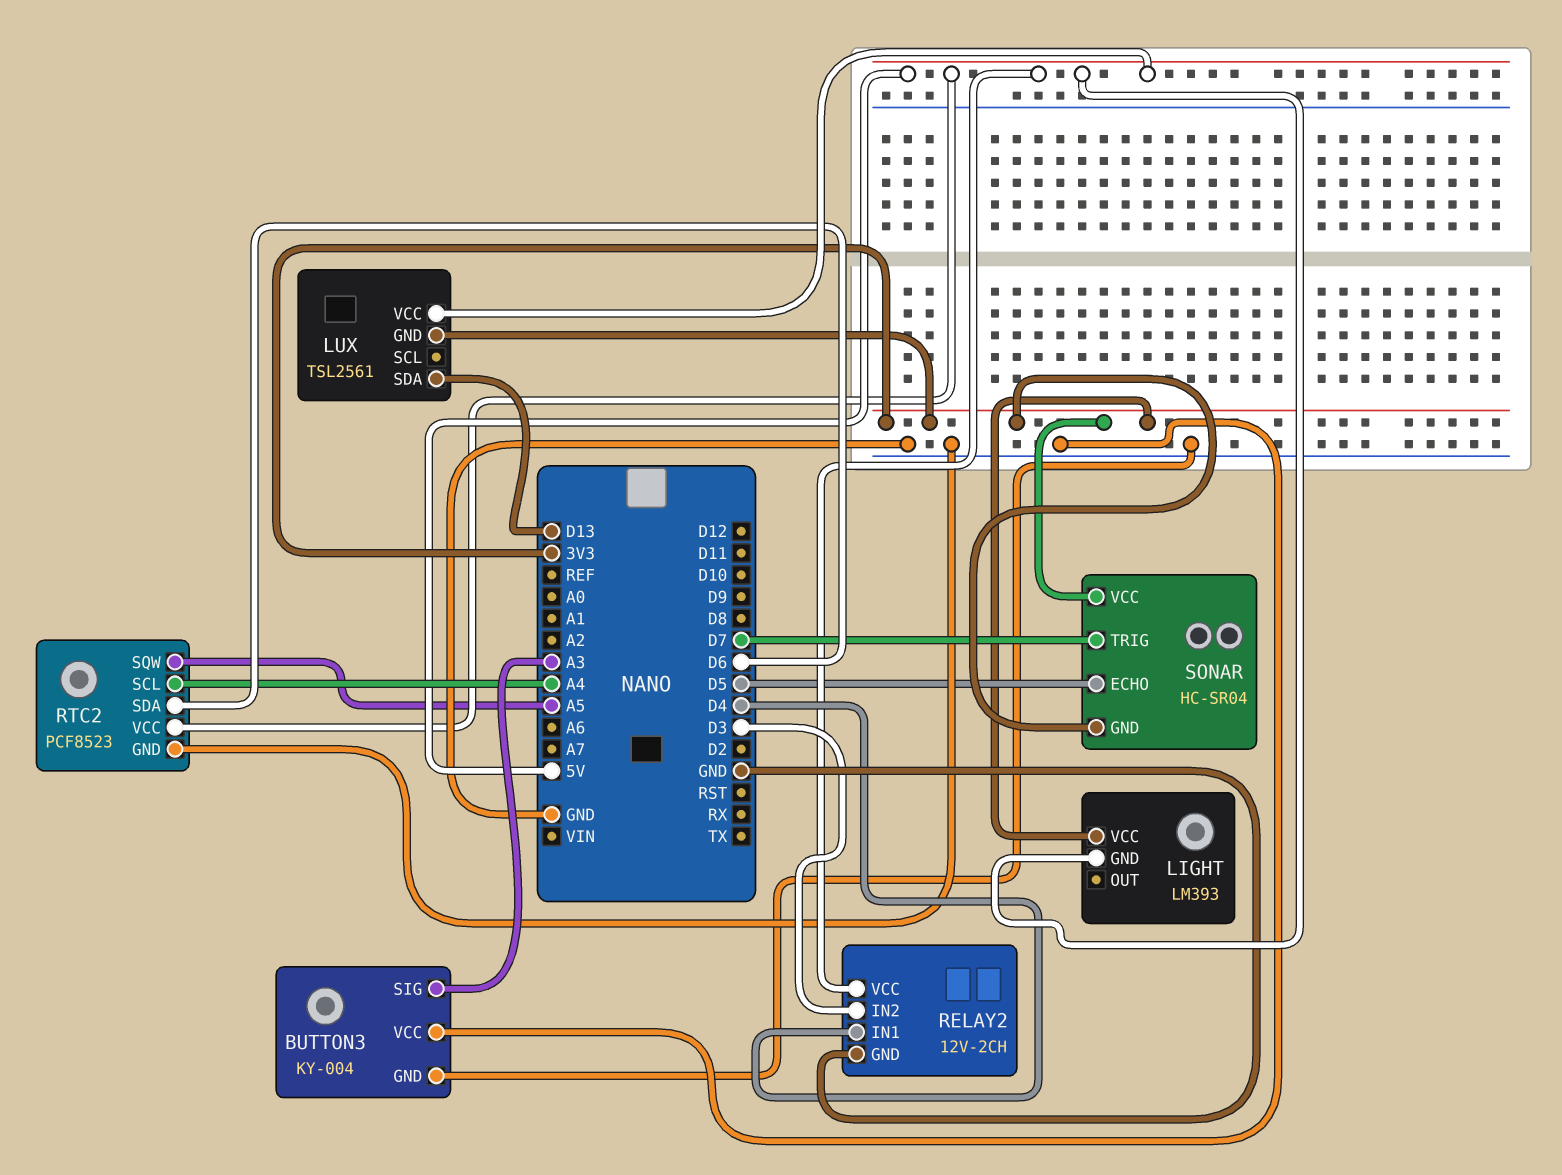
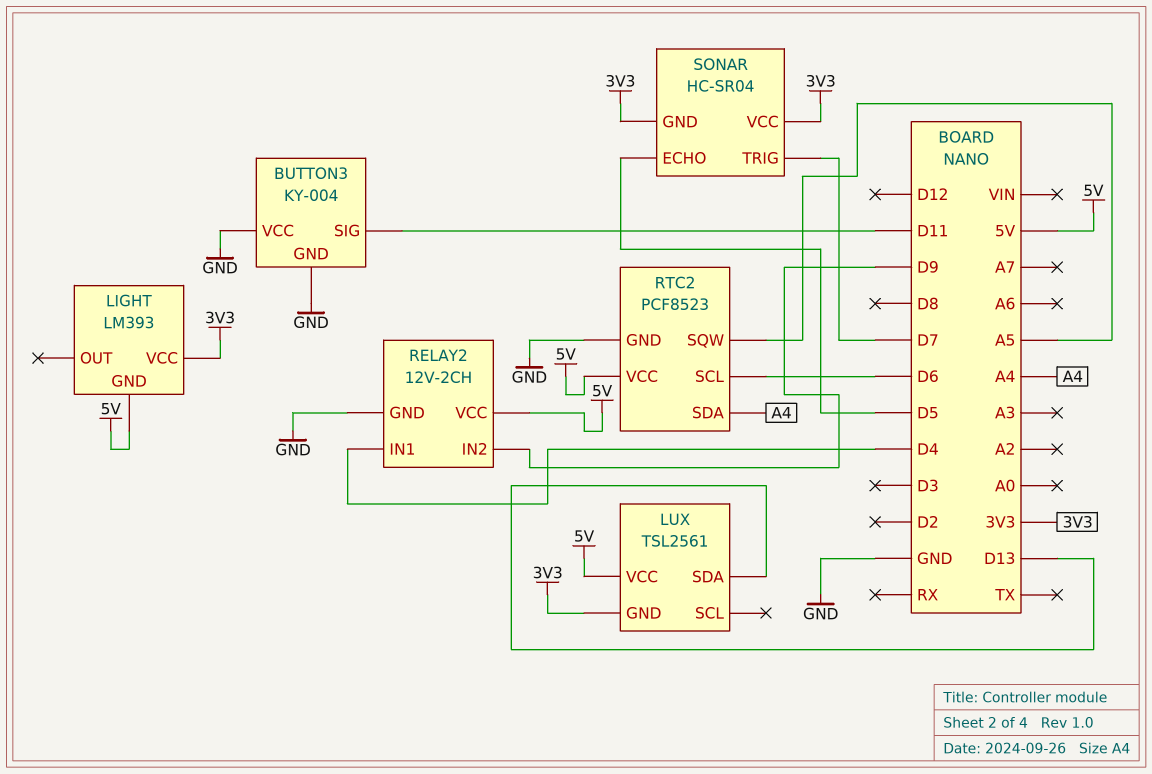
BUTTON3 pin SIG: A3 -> D11
RELAY2 pin IN2: D3 -> D9
RTC2 pin SCL: A4 -> D6
RTC2 pin SDA: D6 -> A4

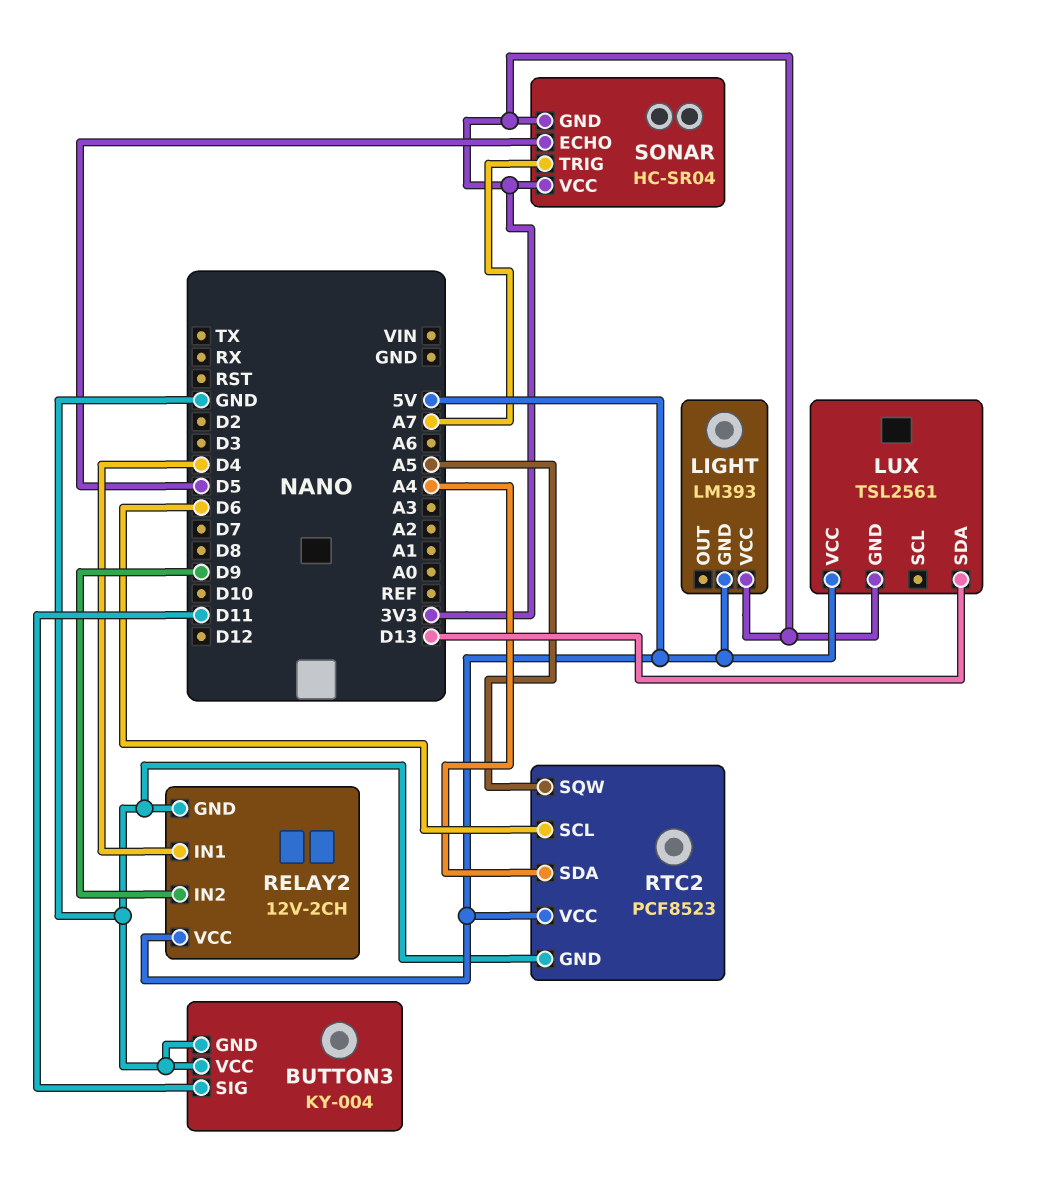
SONAR pin TRIG: D7 -> A7

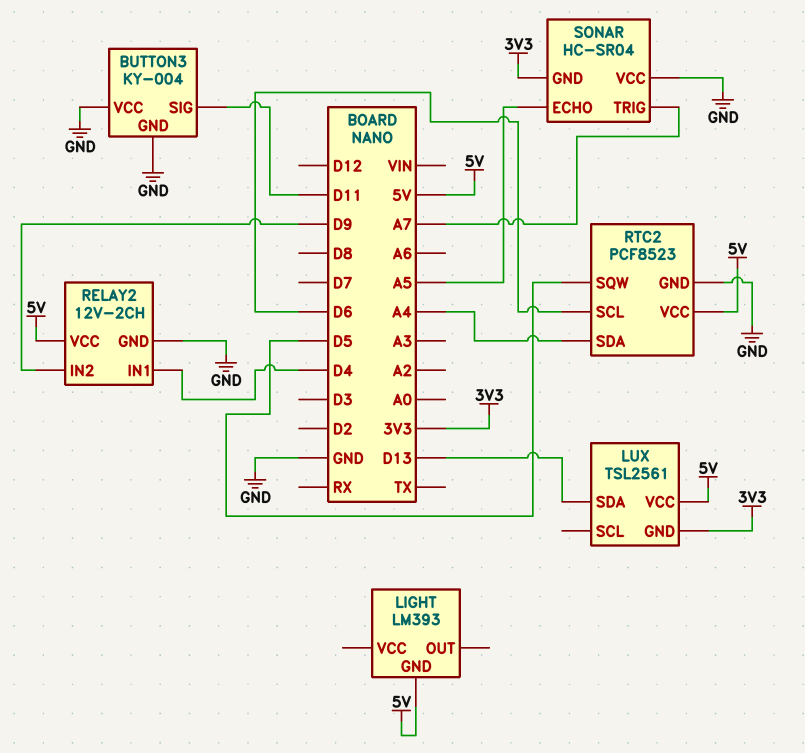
LIGHT pin VCC: 3V3 -> none
RTC2 pin SQW: A5 -> D5
SONAR pin ECHO: D5 -> A5
SONAR pin VCC: 3V3 -> GND

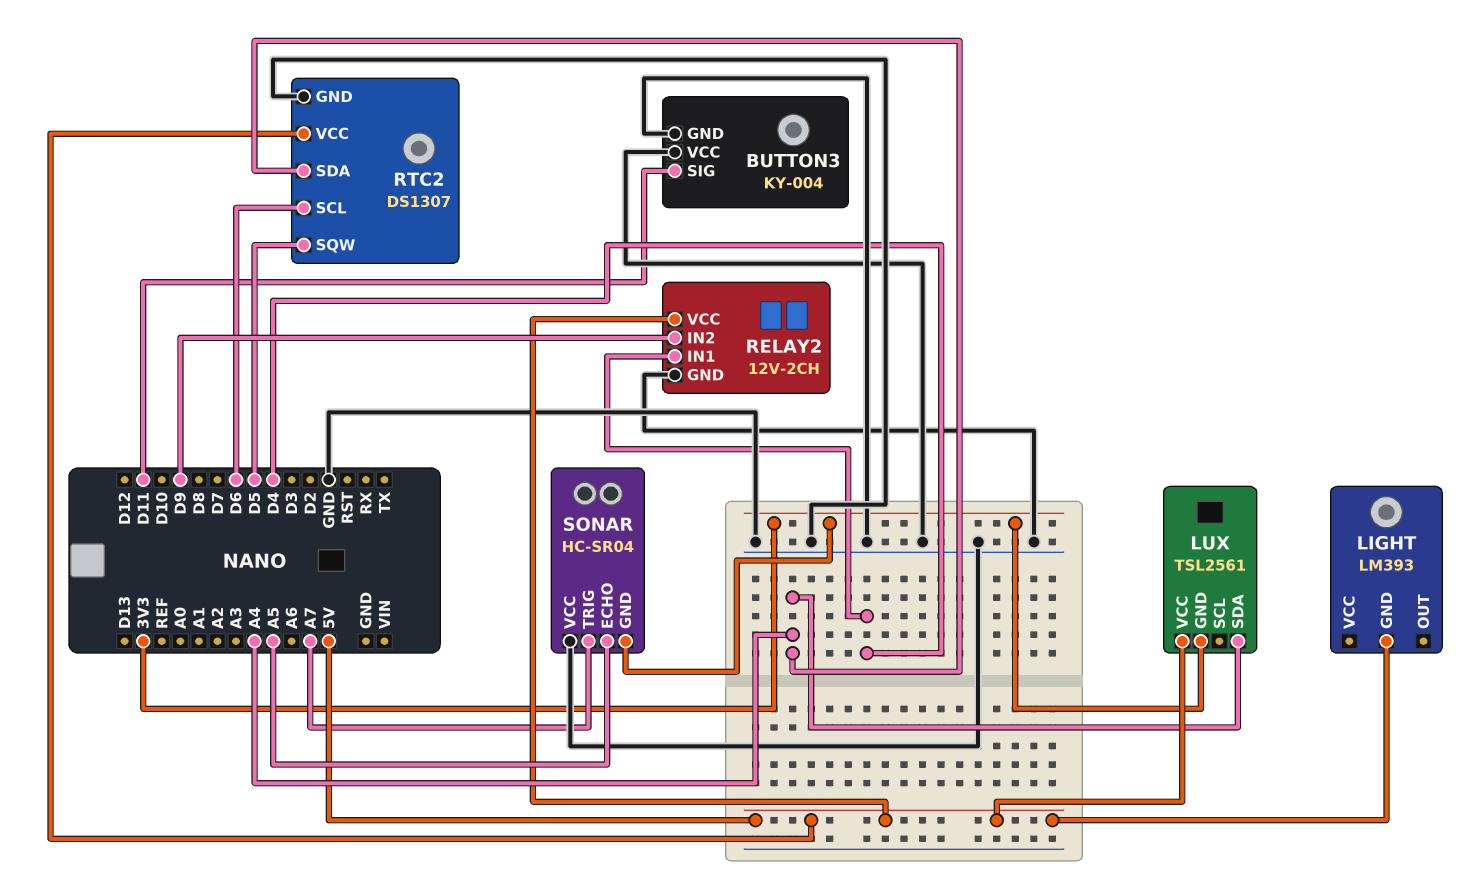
LUX pin SDA: D13 -> A4
RTC2: PCF8523 -> DS1307

